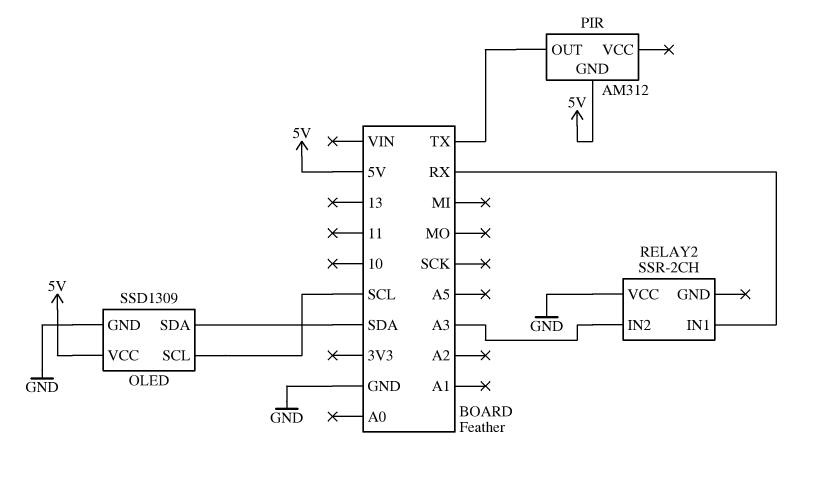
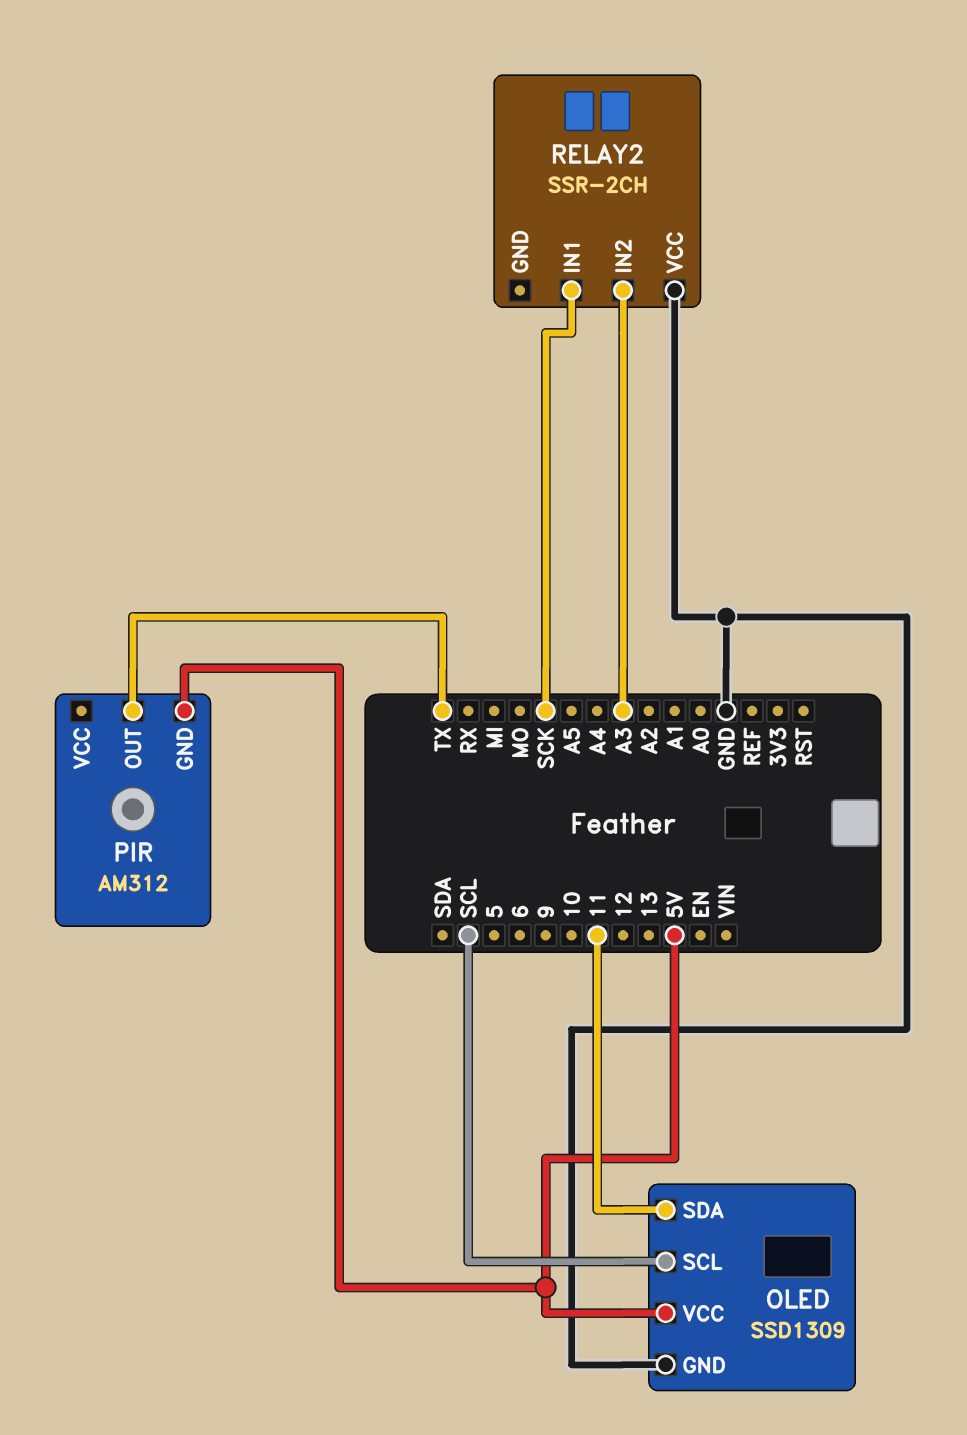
OLED pin SDA: SDA -> 11
RELAY2 pin IN1: RX -> SCK

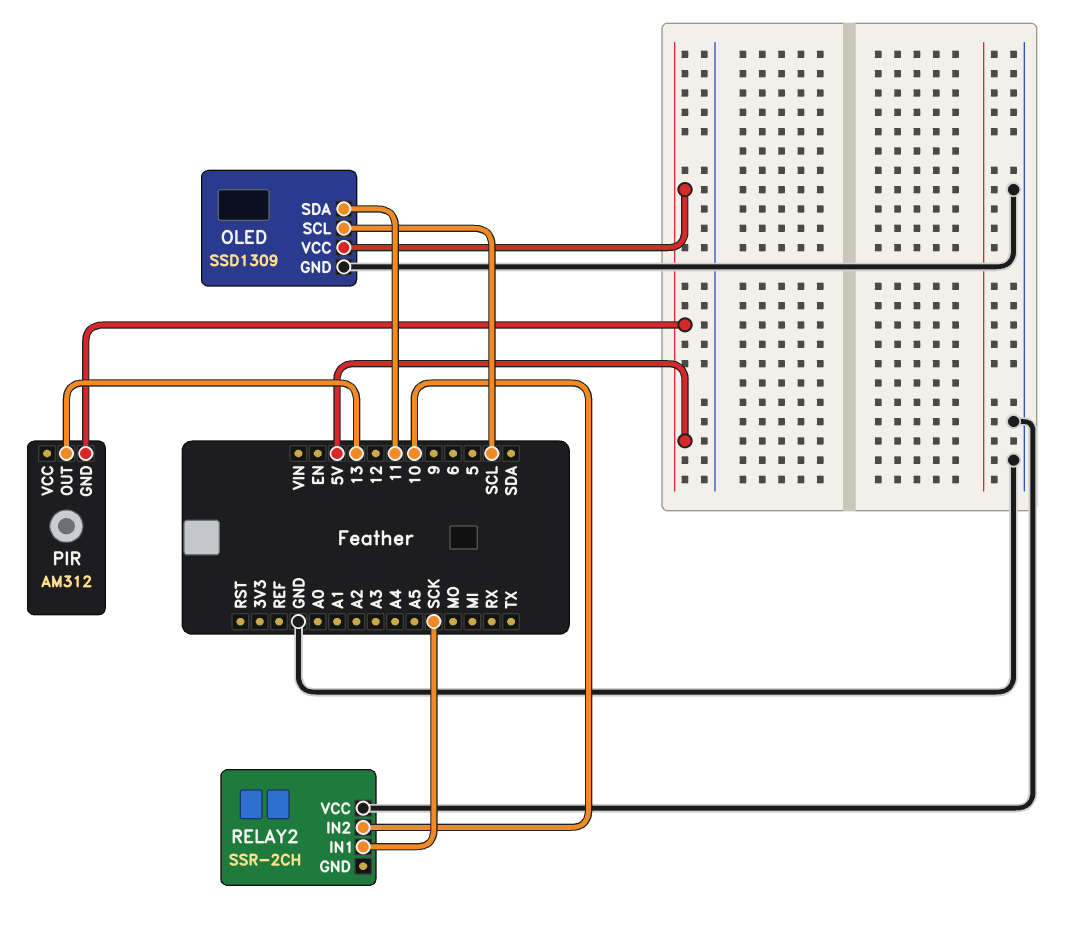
PIR pin OUT: TX -> 13
RELAY2 pin IN2: A3 -> 10

